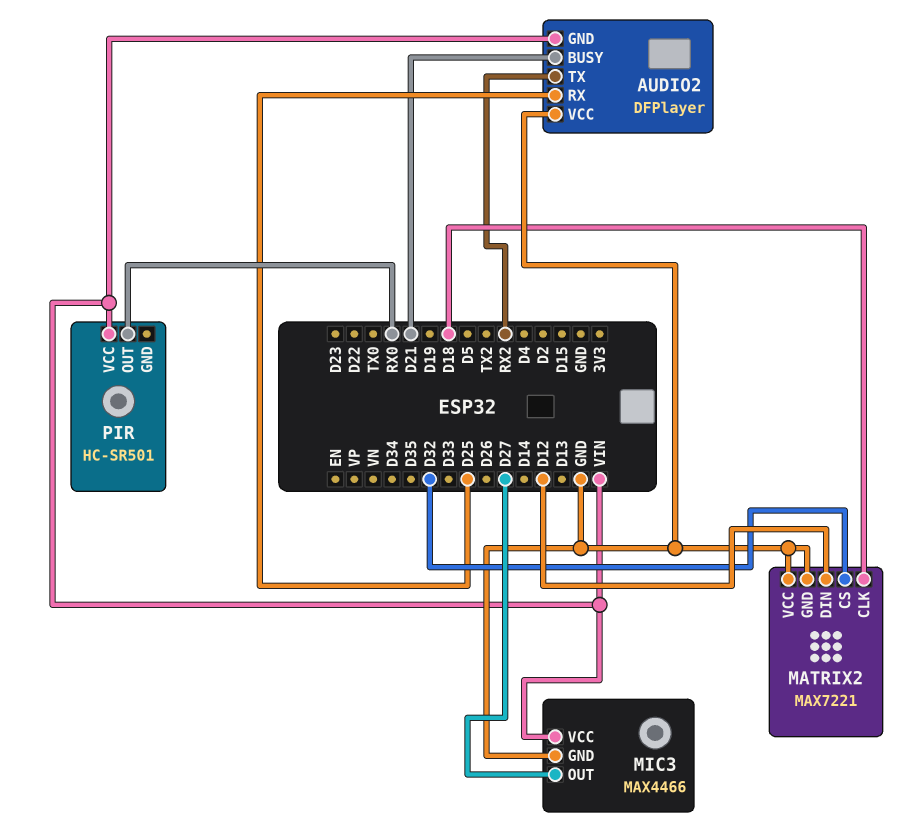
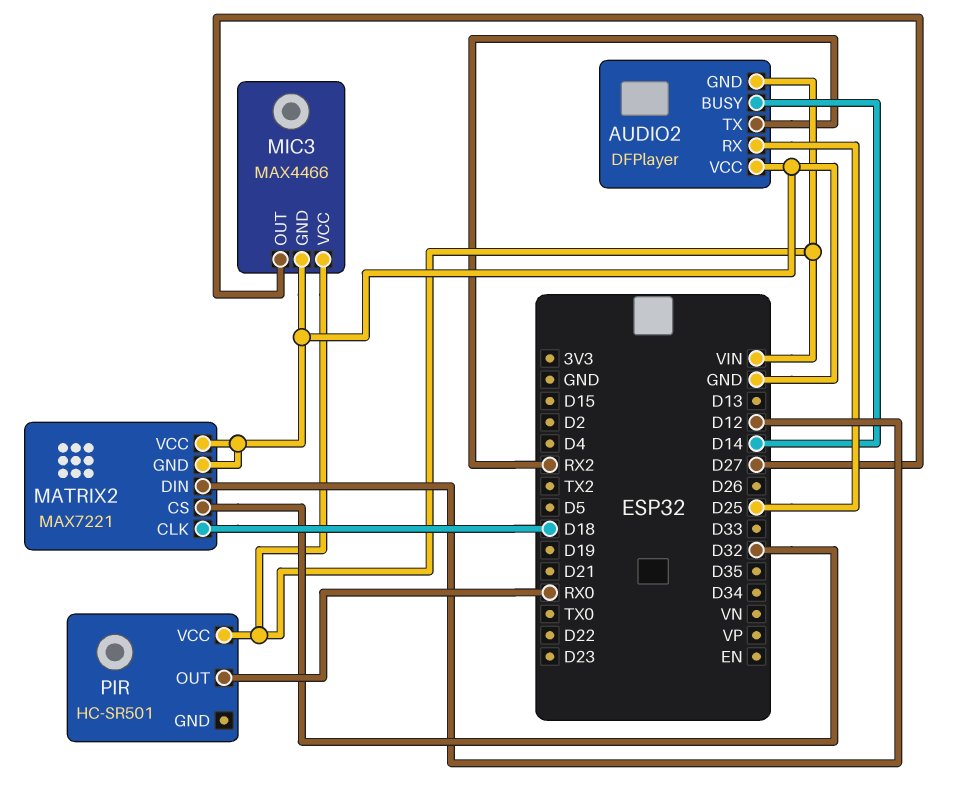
AUDIO2 pin BUSY: D21 -> D14

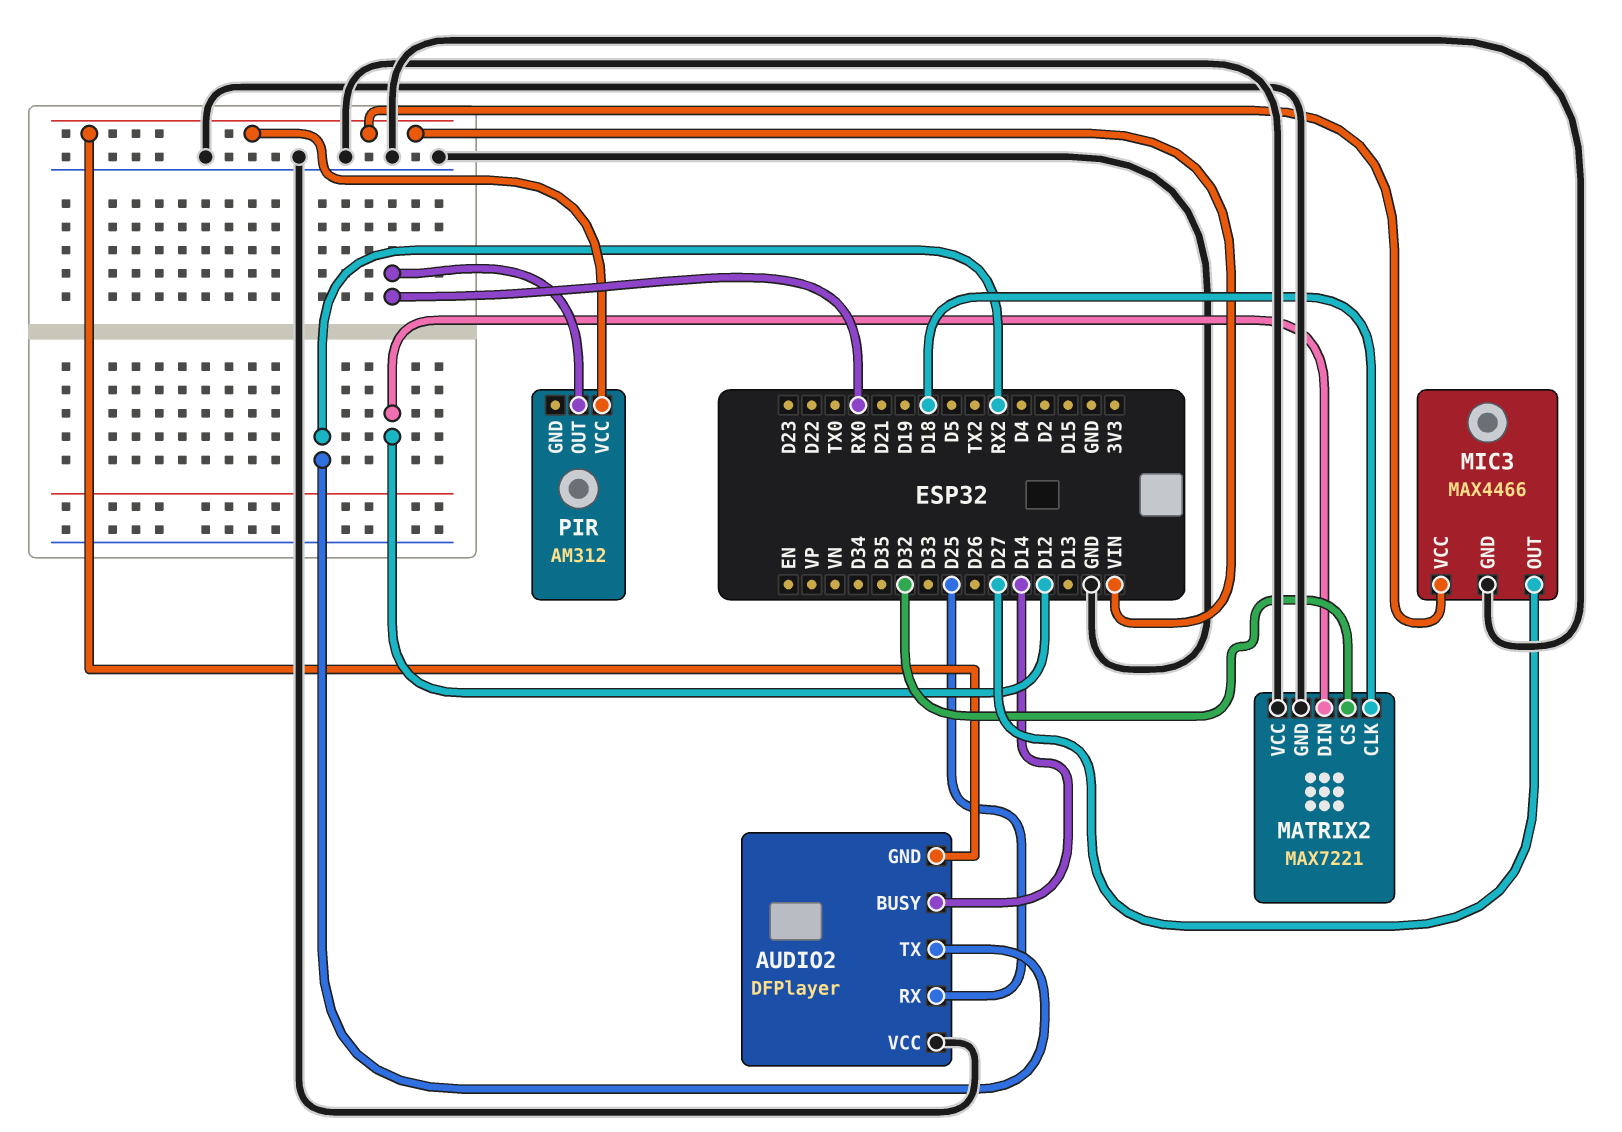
PIR: HC-SR501 -> AM312

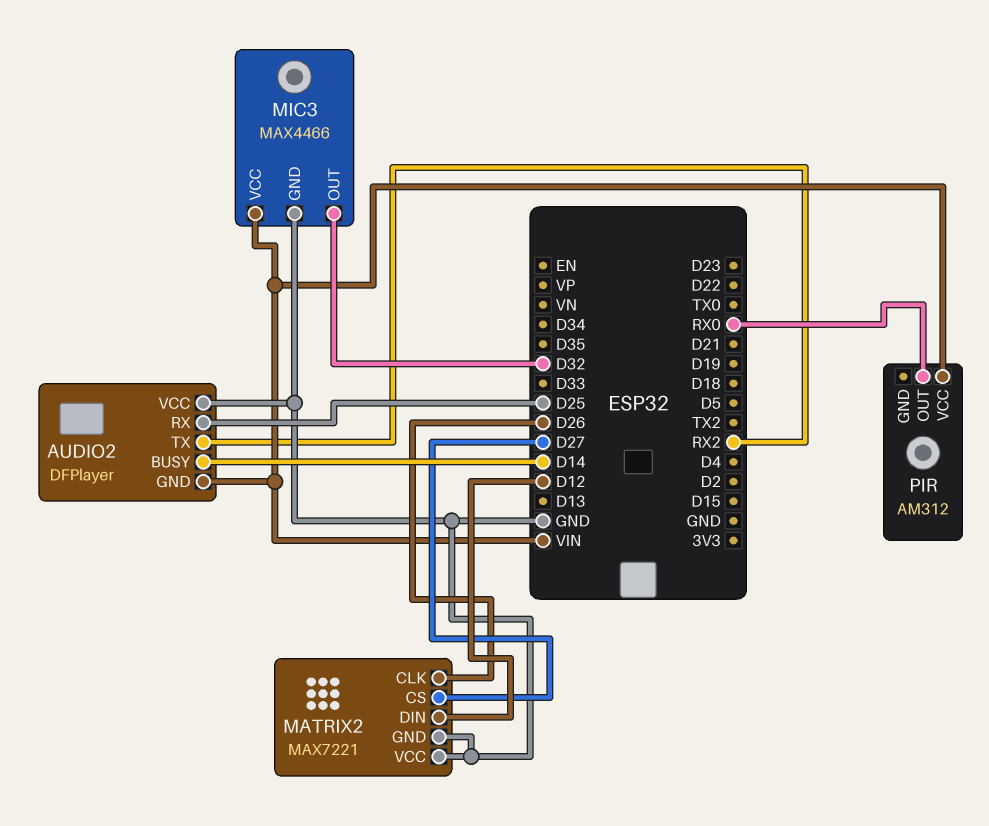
MATRIX2 pin CLK: D18 -> D26
MATRIX2 pin CS: D32 -> D27
MIC3 pin OUT: D27 -> D32

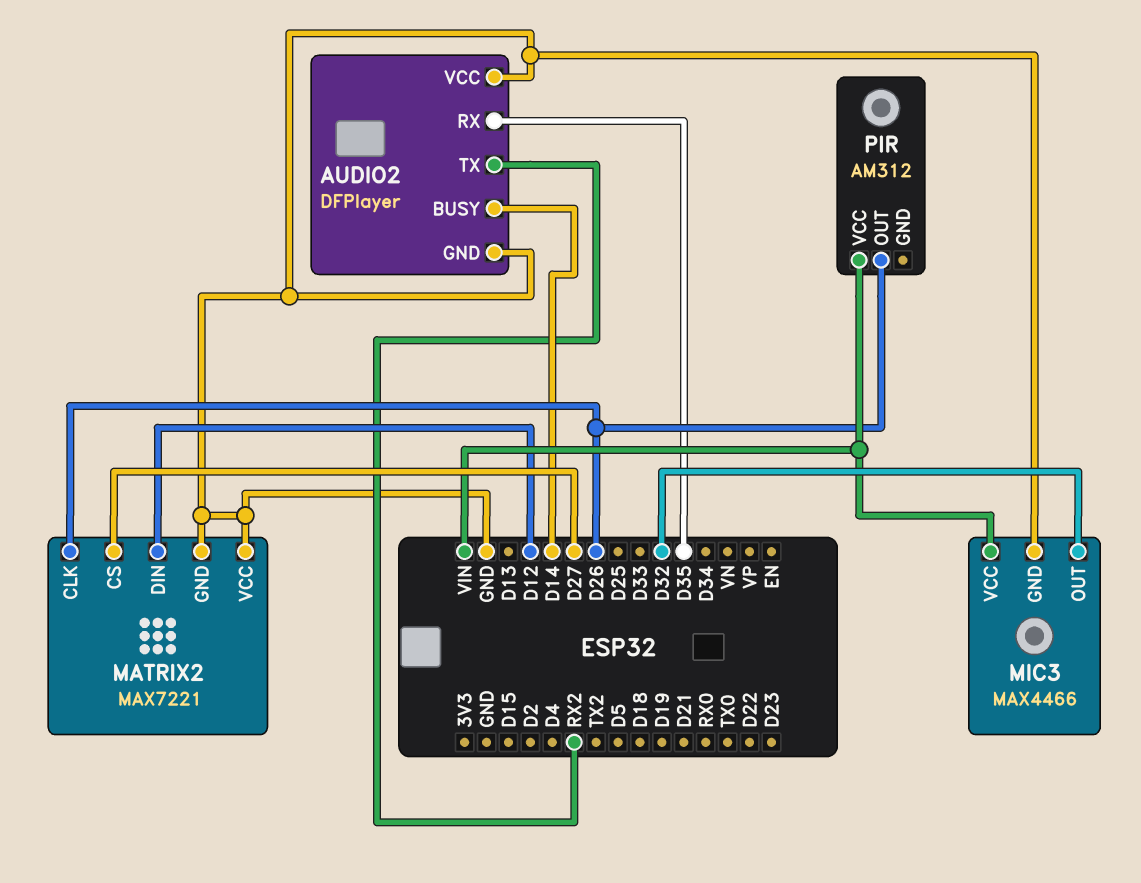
AUDIO2 pin GND: VIN -> GND
AUDIO2 pin RX: D25 -> D35
PIR pin OUT: RX0 -> D26

